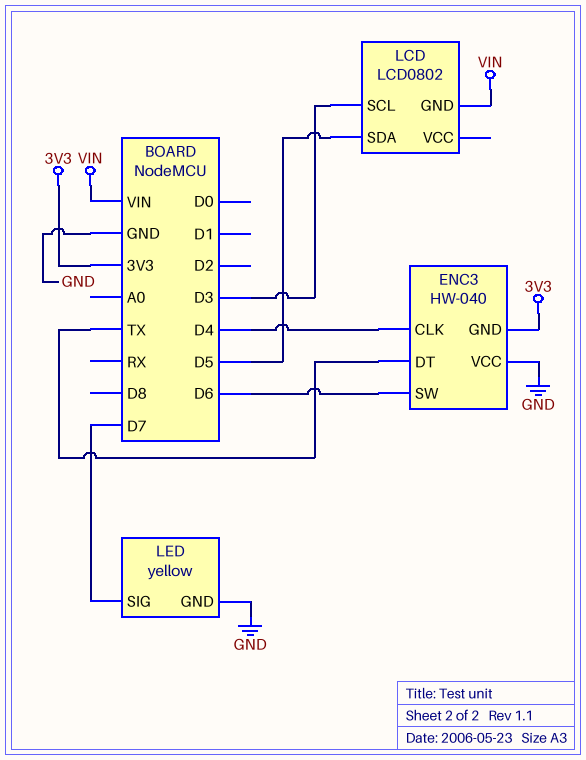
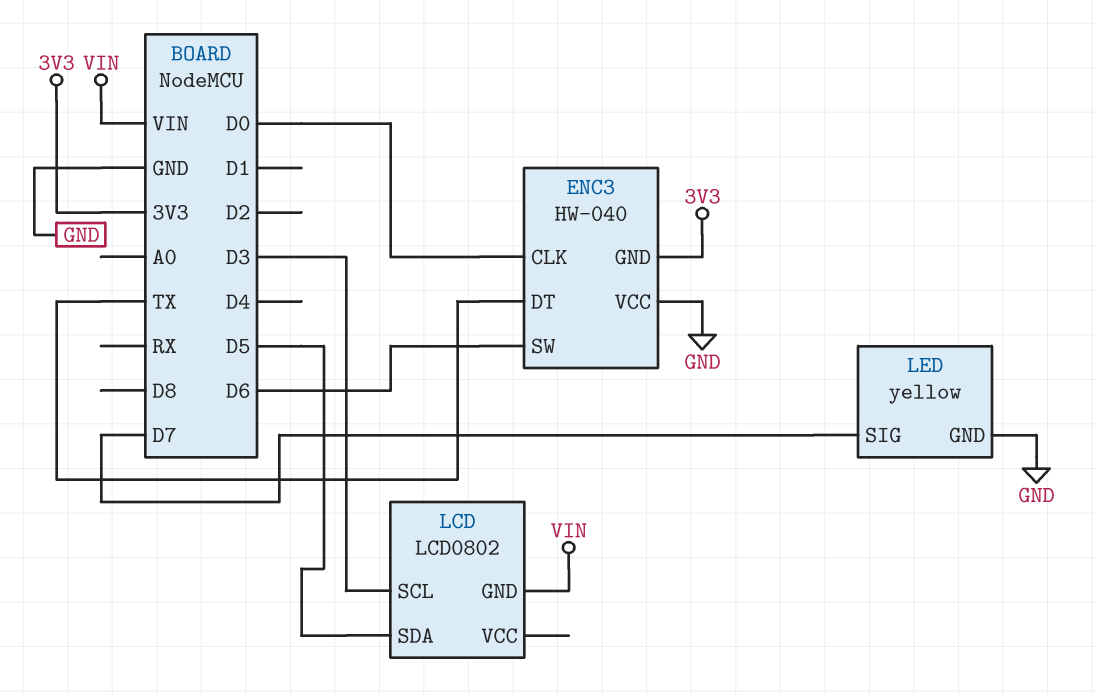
ENC3 pin CLK: D4 -> D0

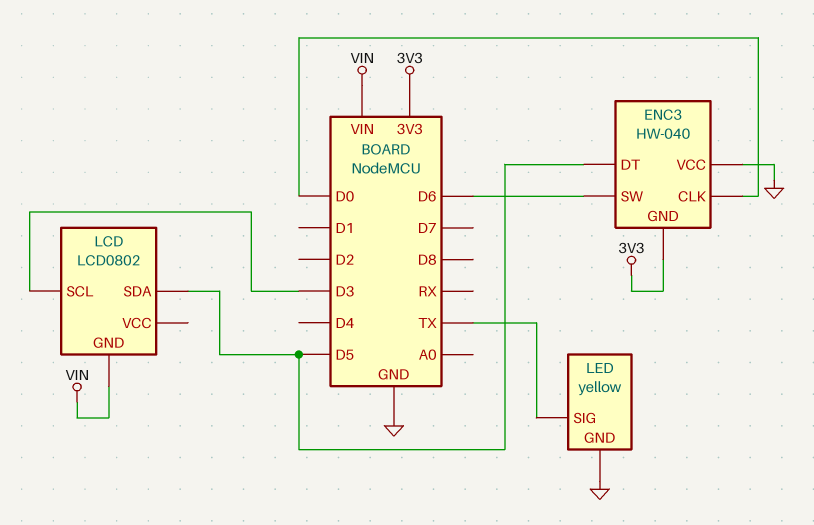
ENC3 pin DT: TX -> D5
LED pin SIG: D7 -> TX

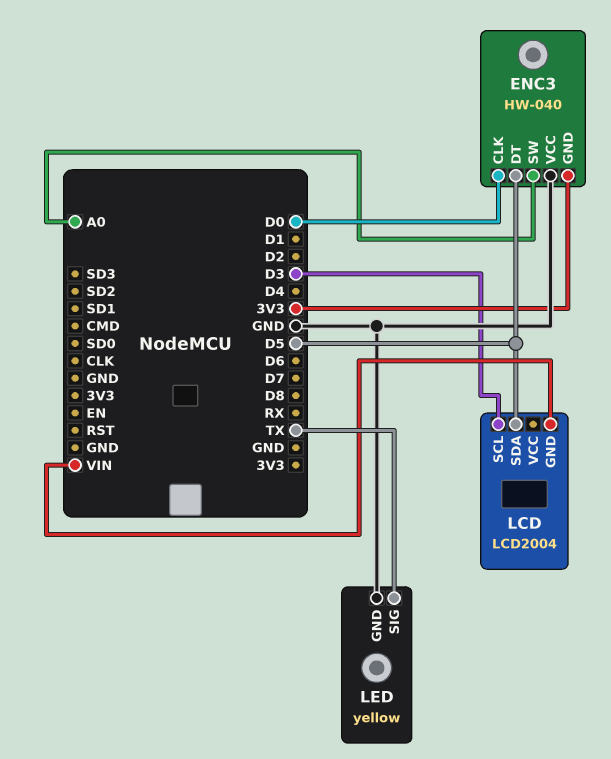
ENC3 pin SW: D6 -> A0
LCD: LCD0802 -> LCD2004

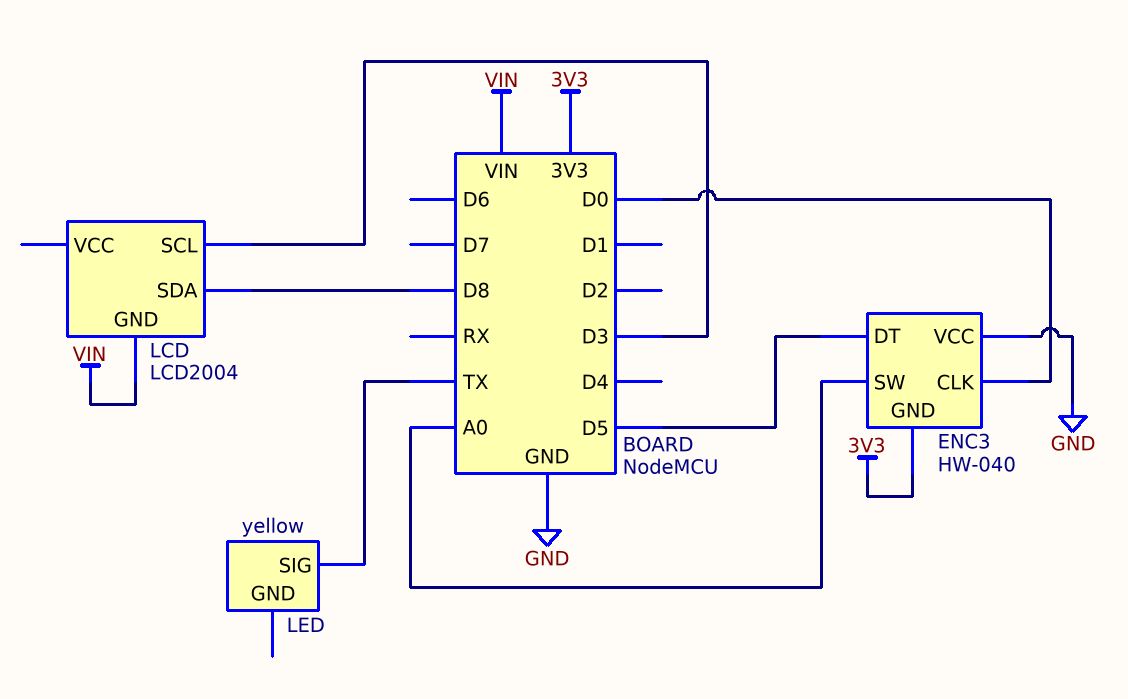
LCD pin SDA: D5 -> D8
LED pin GND: GND -> none

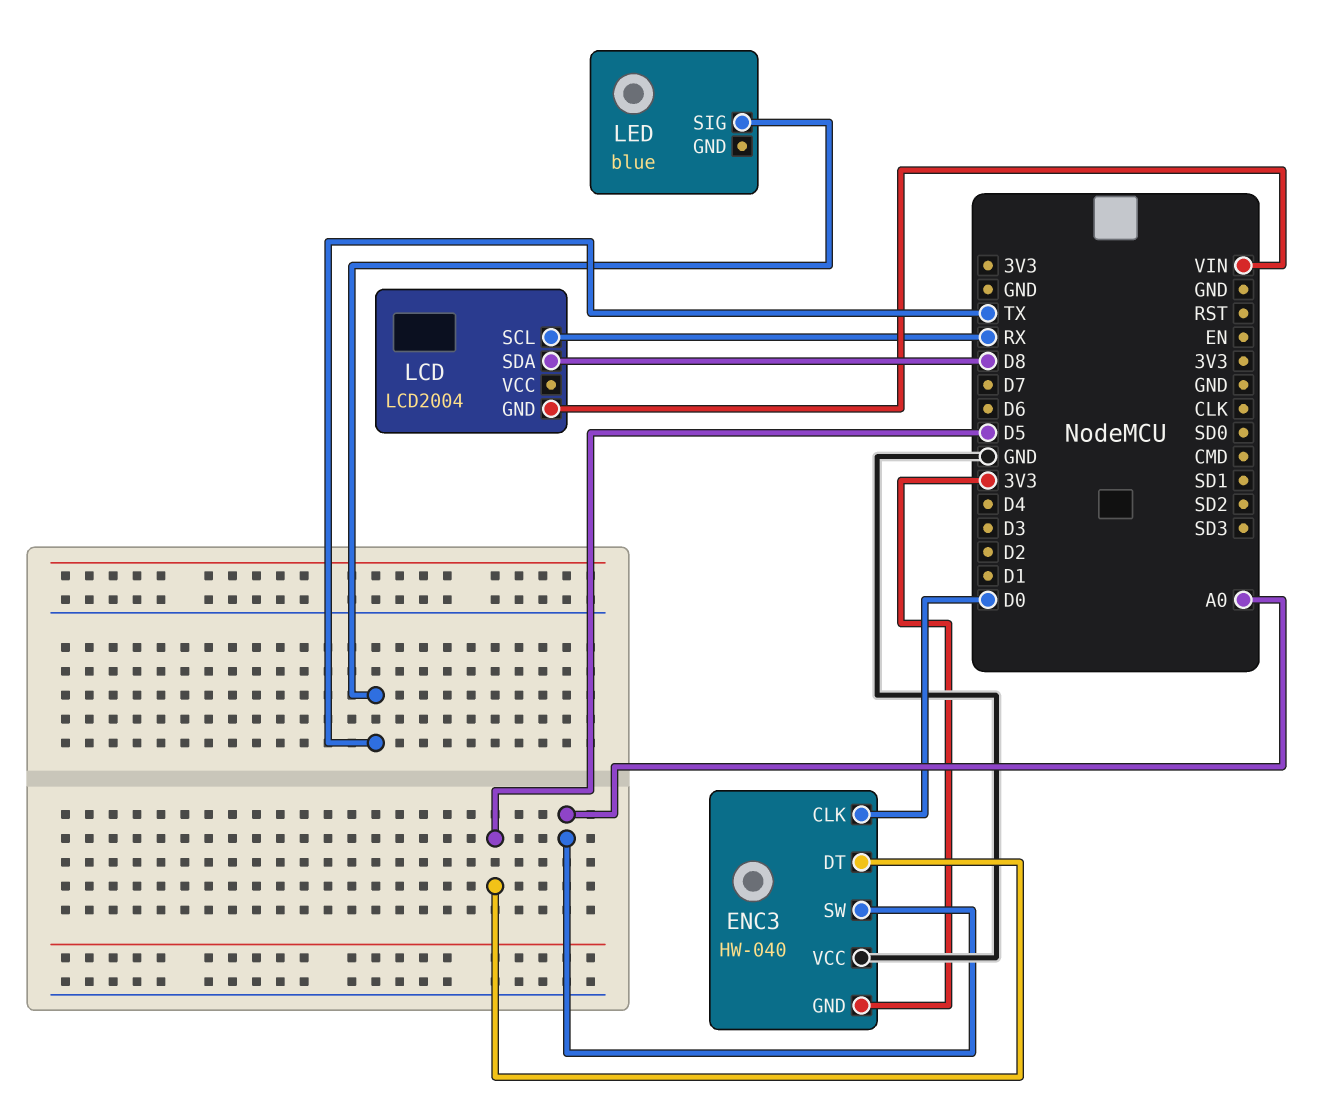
LCD pin SCL: D3 -> RX
LED: yellow -> blue

